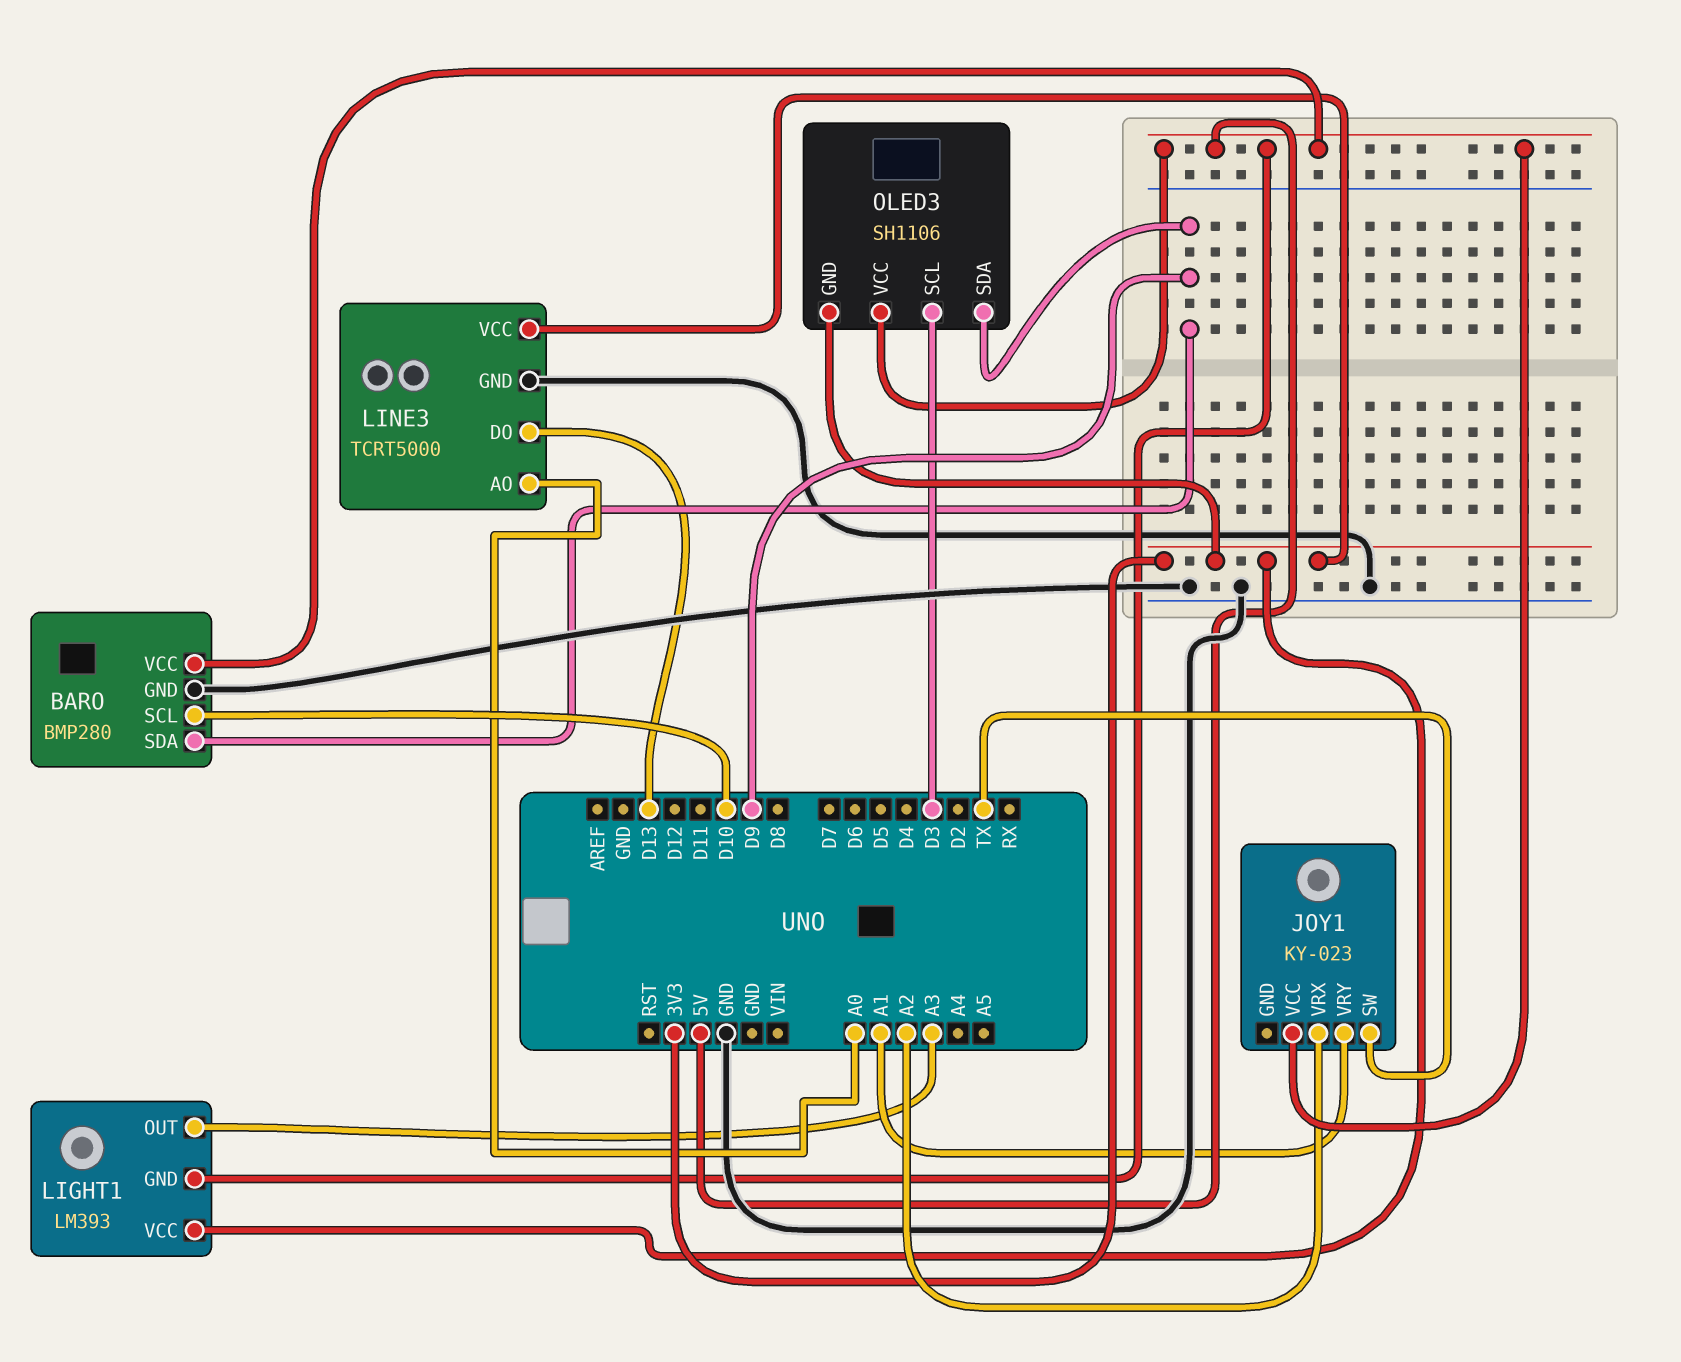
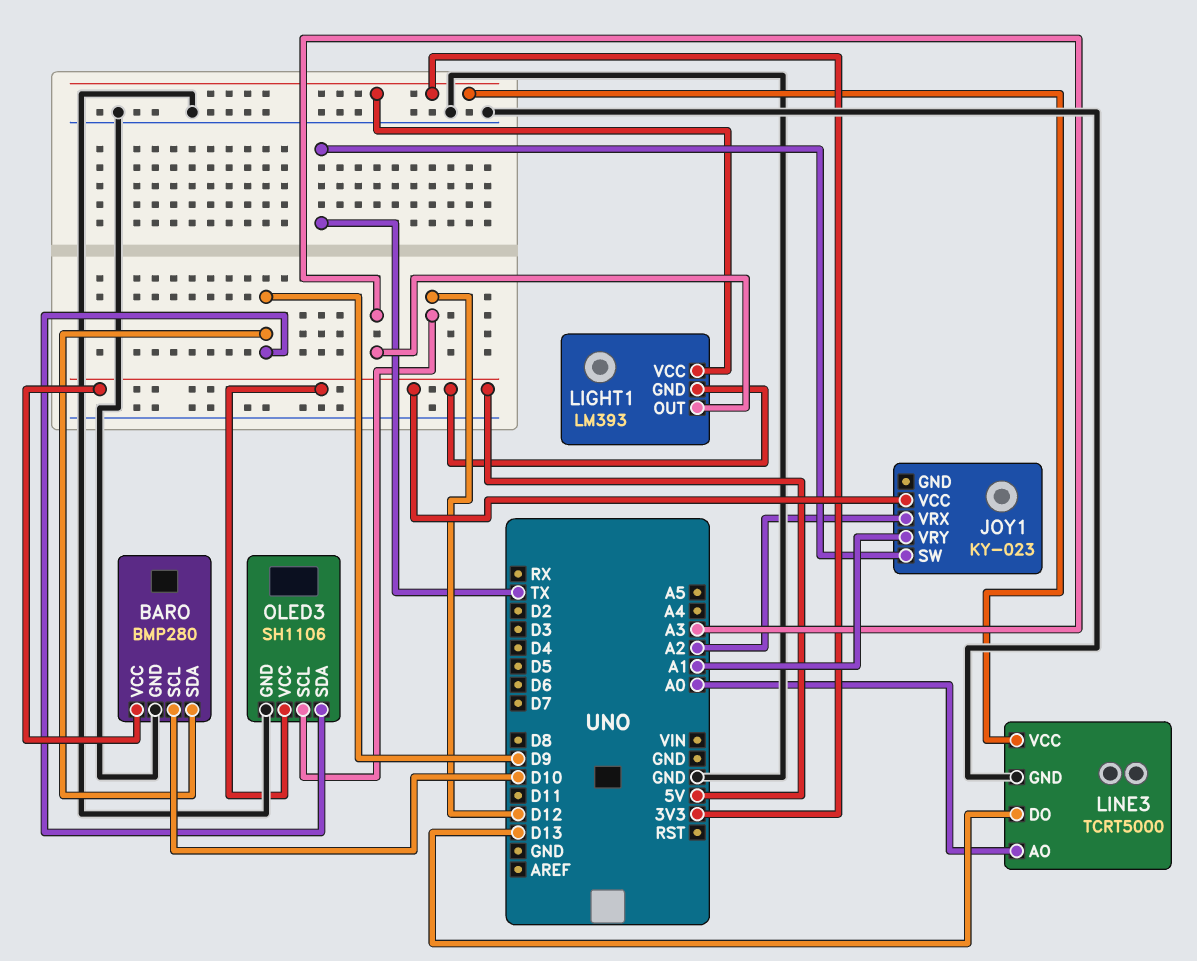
OLED3 pin GND: 3V3 -> GND
OLED3 pin SCL: D3 -> D12

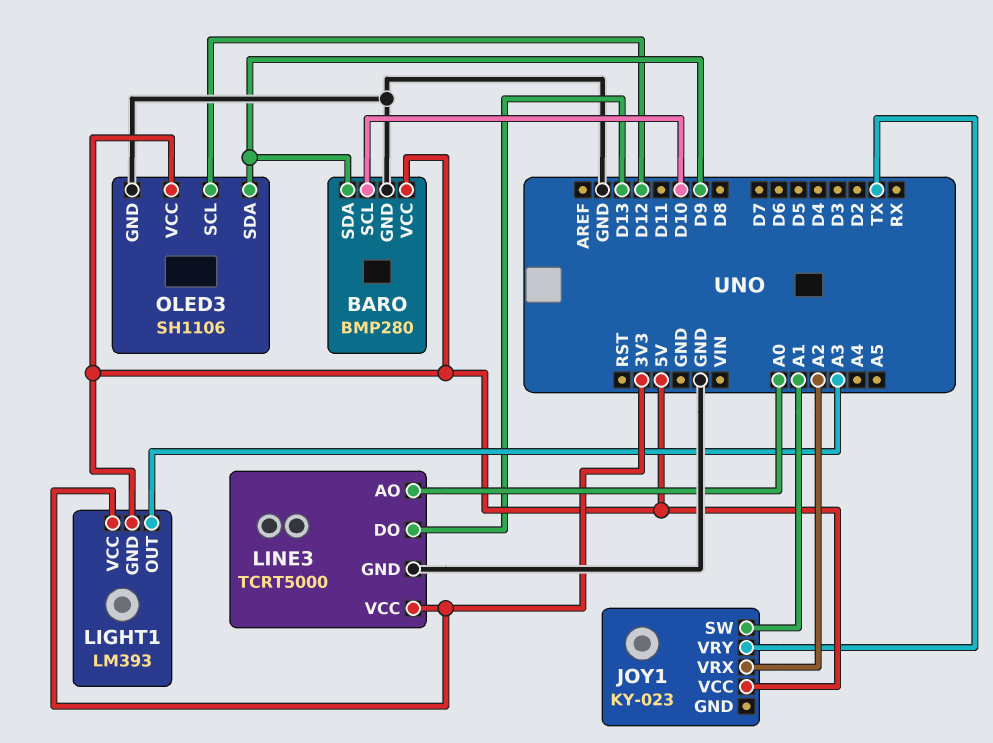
JOY1 pin SW: TX -> A1
JOY1 pin VRY: A1 -> TX

